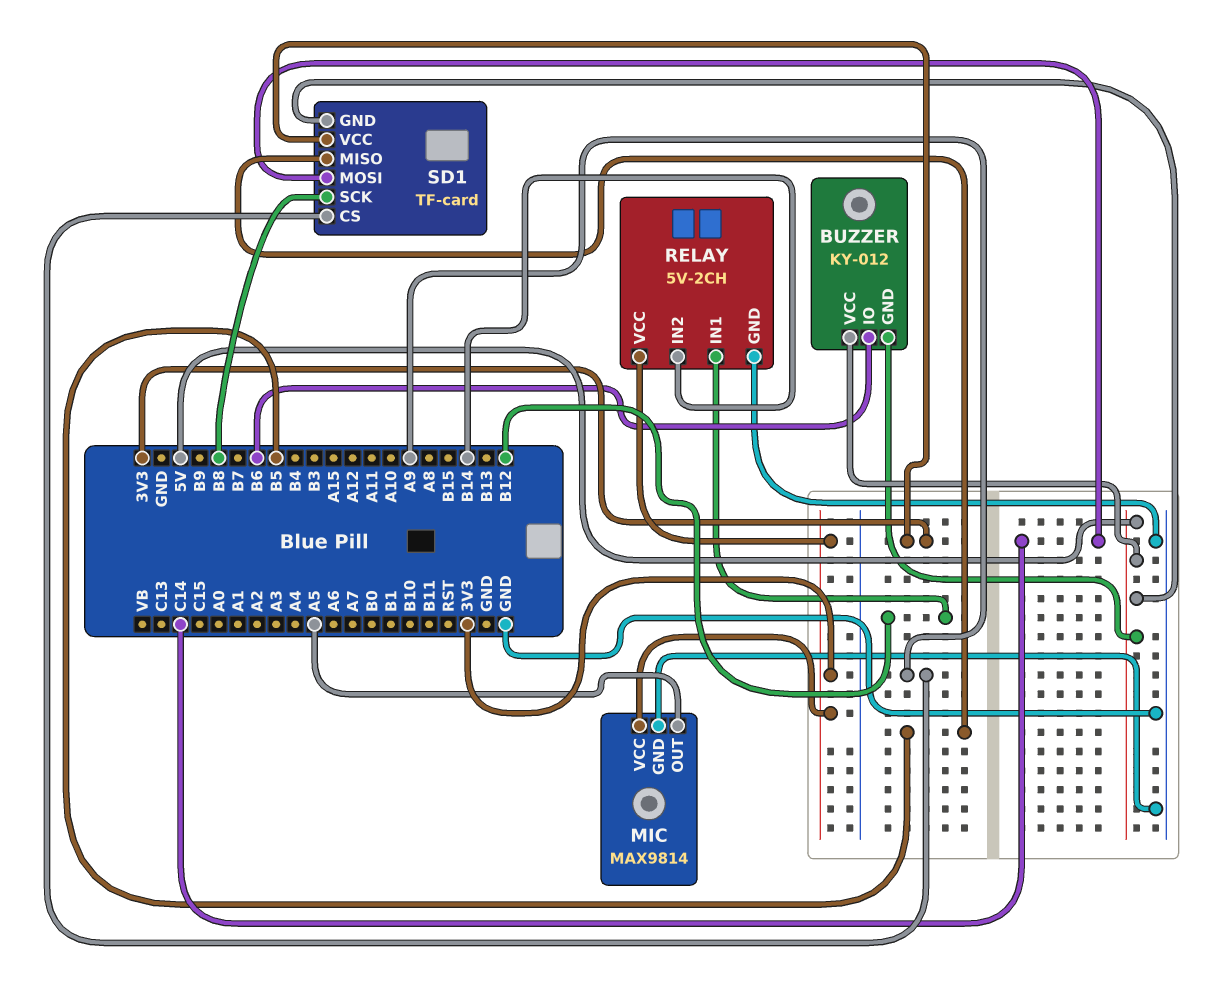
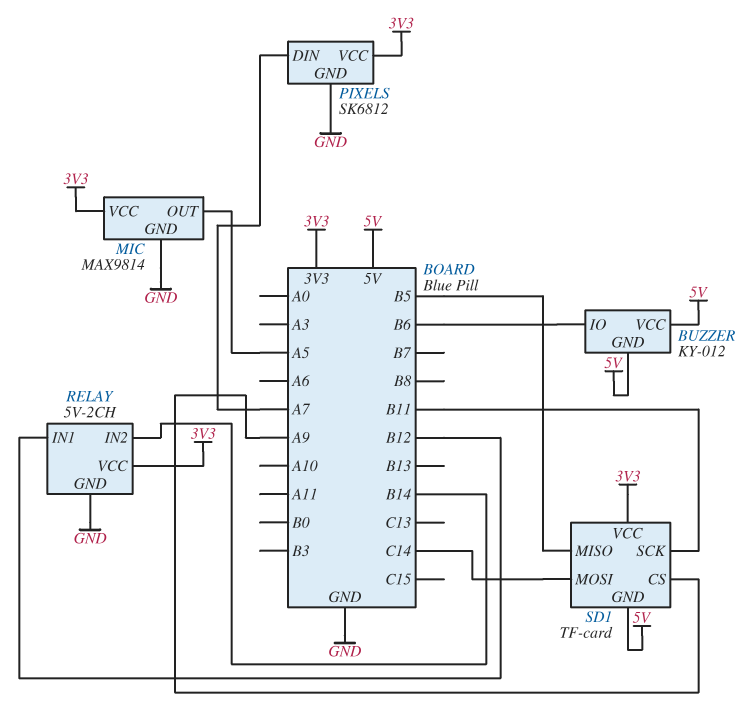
PIXELS: none -> SK6812
PIXELS pin DIN: none -> A7
PIXELS pin GND: none -> GND
PIXELS pin VCC: none -> 3V3
SD1 pin SCK: B8 -> B11

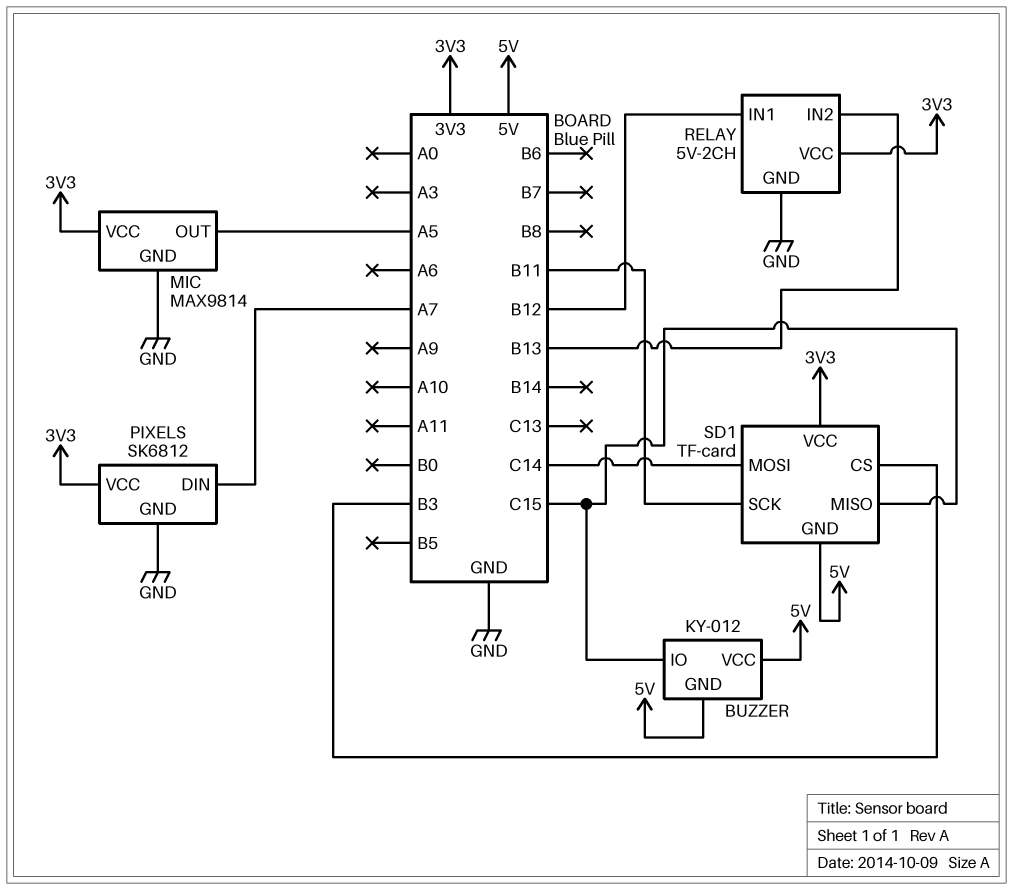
BUZZER pin IO: B6 -> C15
RELAY pin IN2: B14 -> B13
SD1 pin CS: A9 -> B3
SD1 pin MISO: B5 -> C15

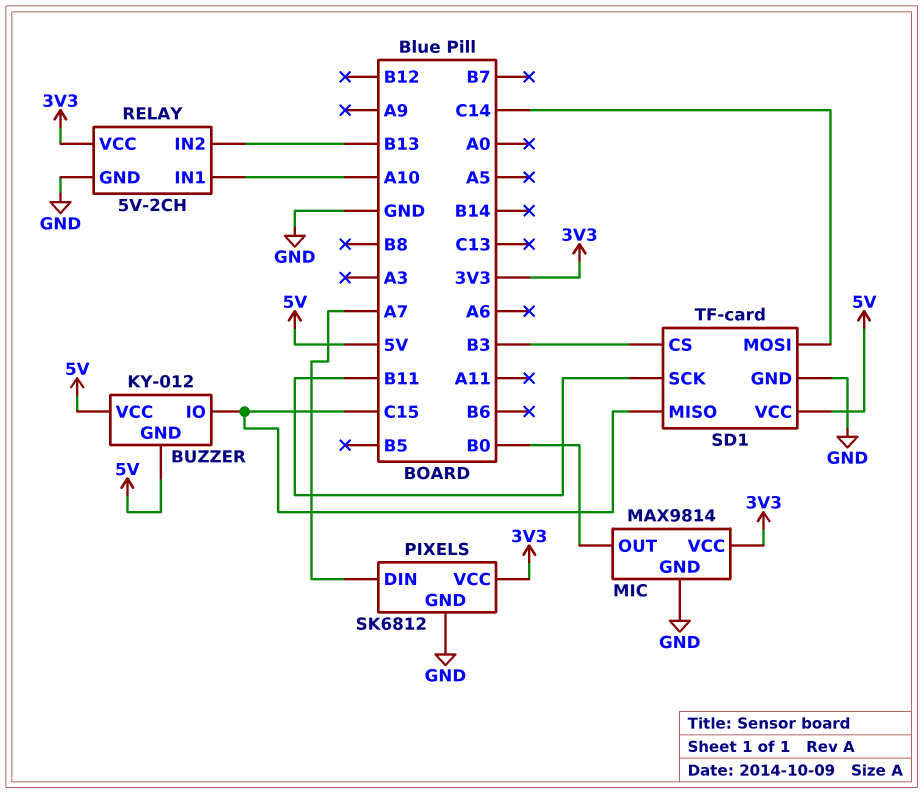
MIC pin OUT: A5 -> B0
RELAY pin IN1: B12 -> A10
SD1 pin GND: 5V -> GND
SD1 pin VCC: 3V3 -> 5V

